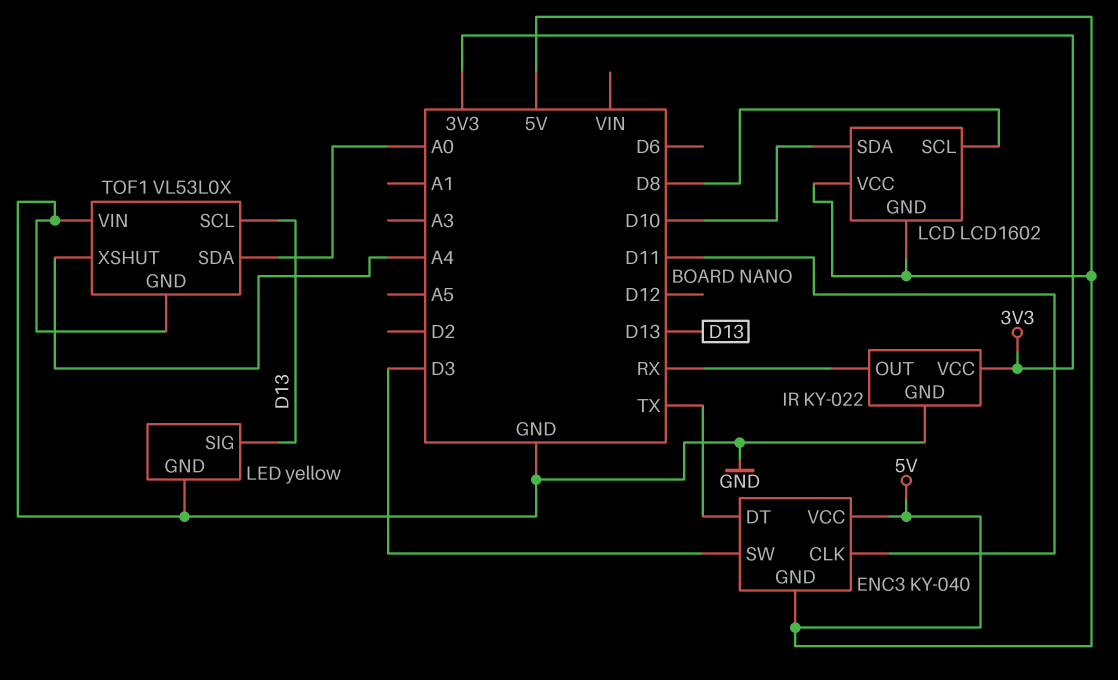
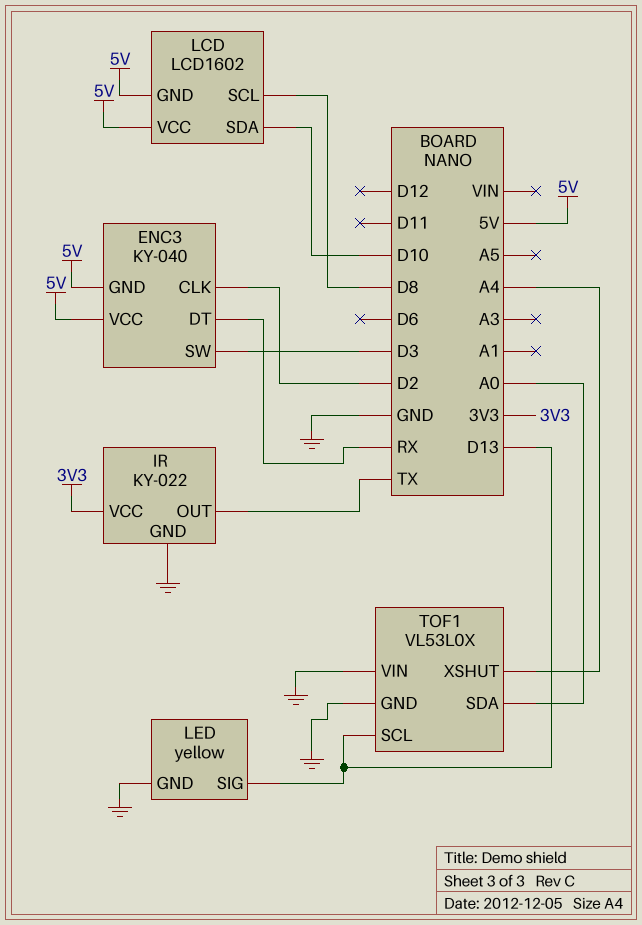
ENC3 pin CLK: D11 -> D2
ENC3 pin DT: TX -> RX
IR pin OUT: RX -> TX

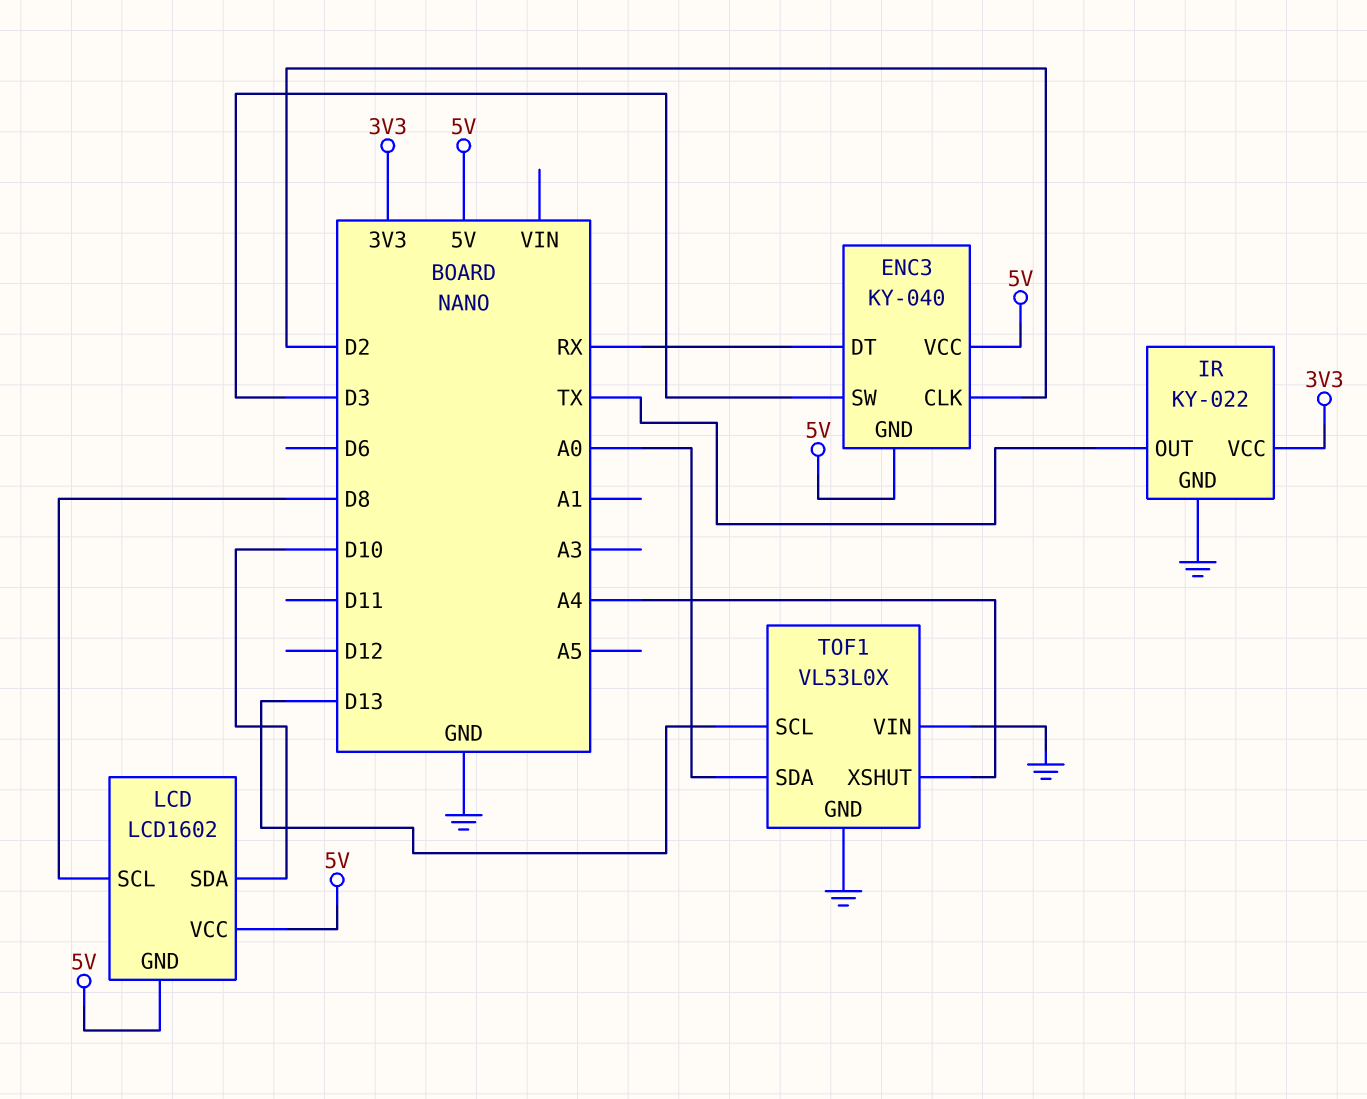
LED: yellow -> none
LED pin GND: GND -> none
LED pin SIG: D13 -> none

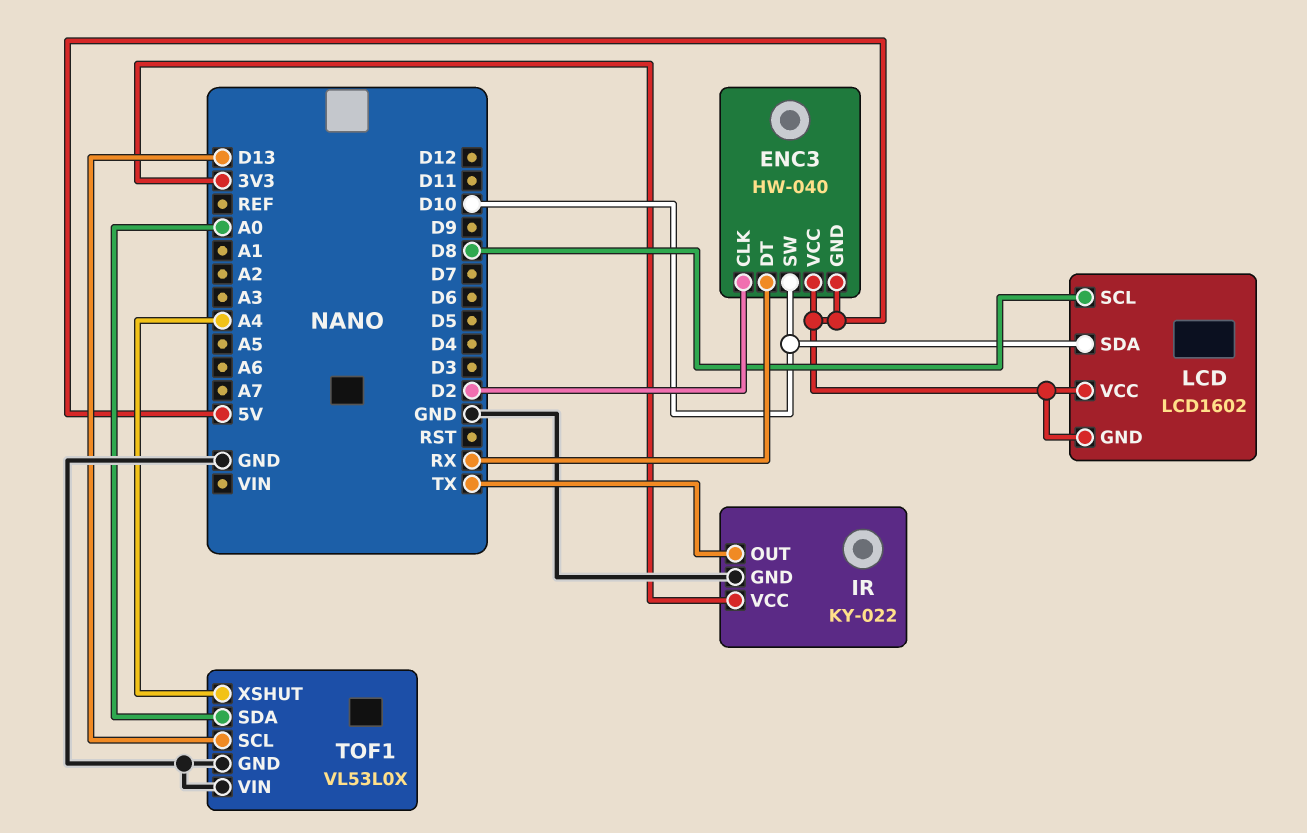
ENC3: KY-040 -> HW-040
ENC3 pin SW: D3 -> D10

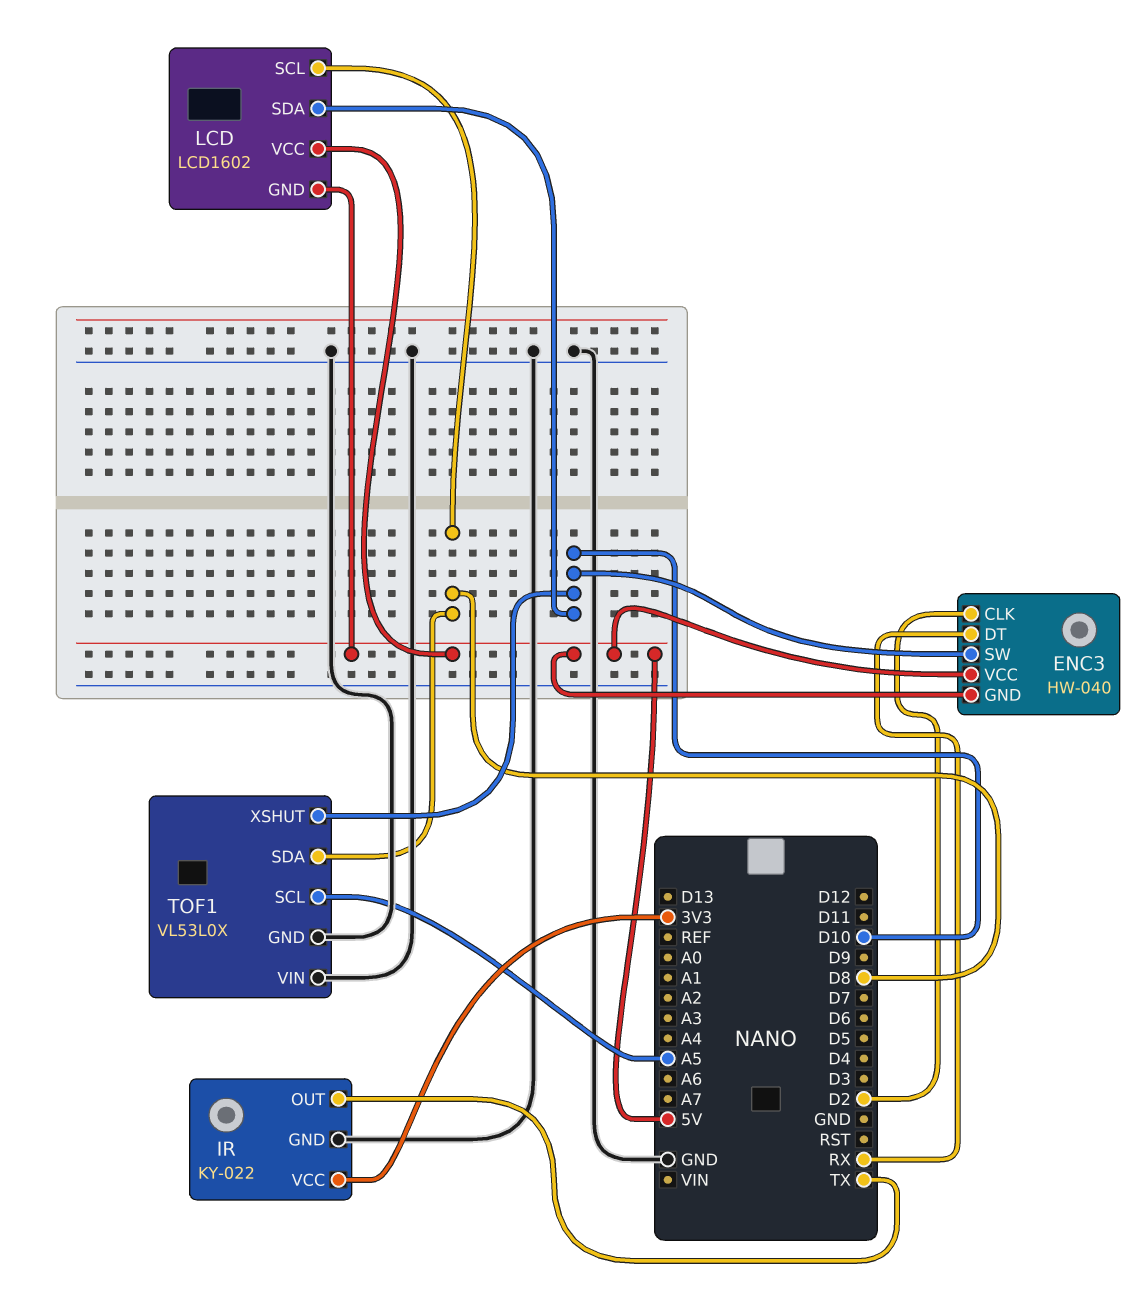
TOF1 pin SCL: D13 -> A5
TOF1 pin SDA: A0 -> D8
TOF1 pin XSHUT: A4 -> D10

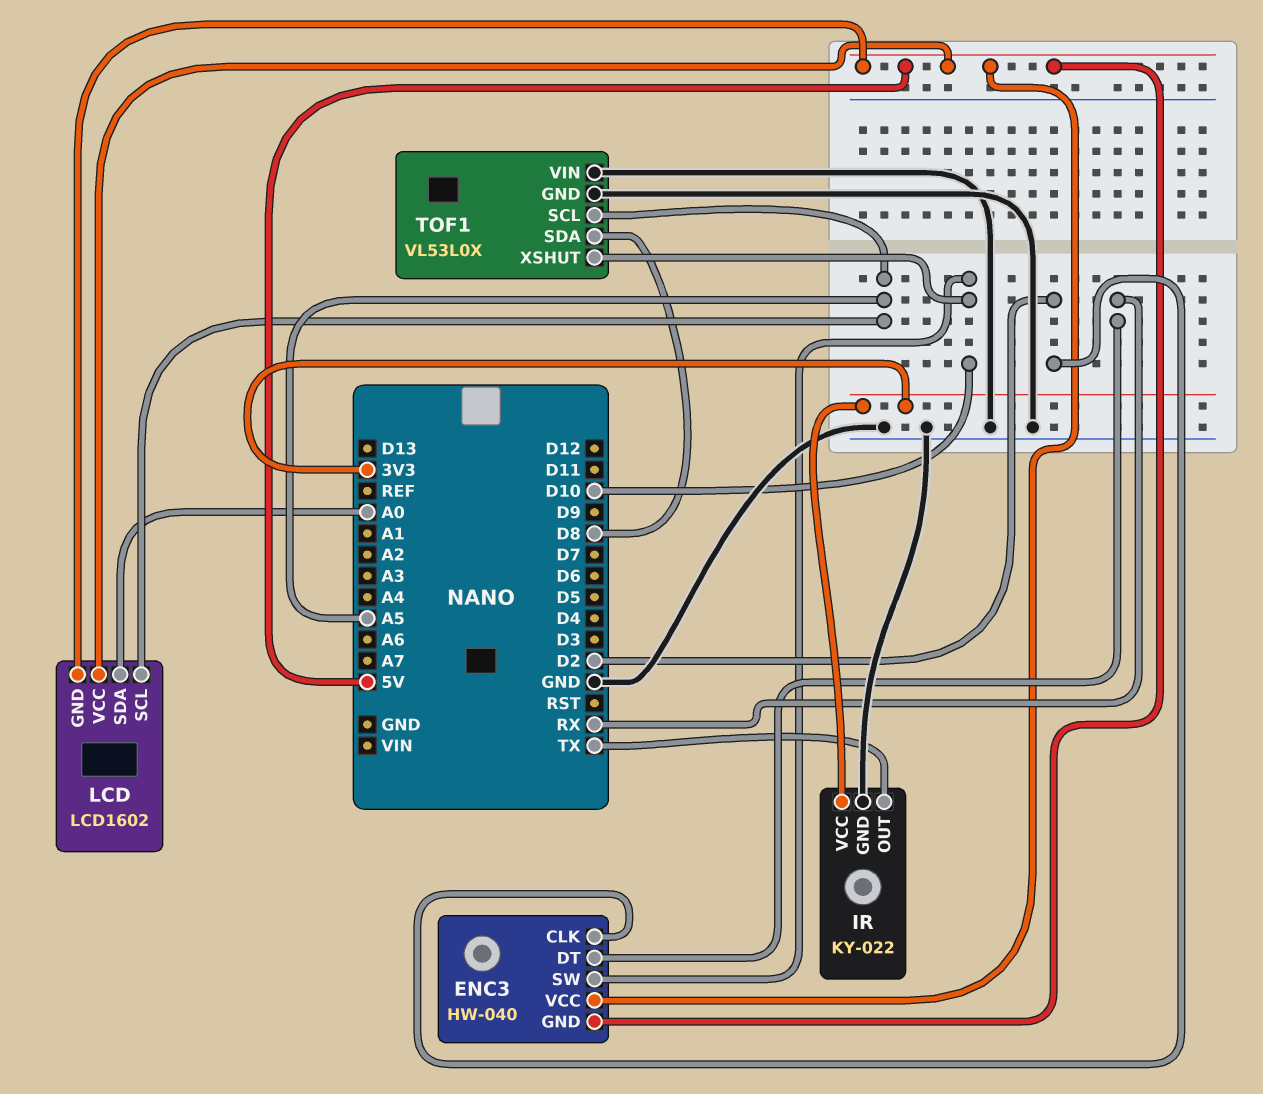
LCD pin SCL: D8 -> A5
LCD pin SDA: D10 -> A0

